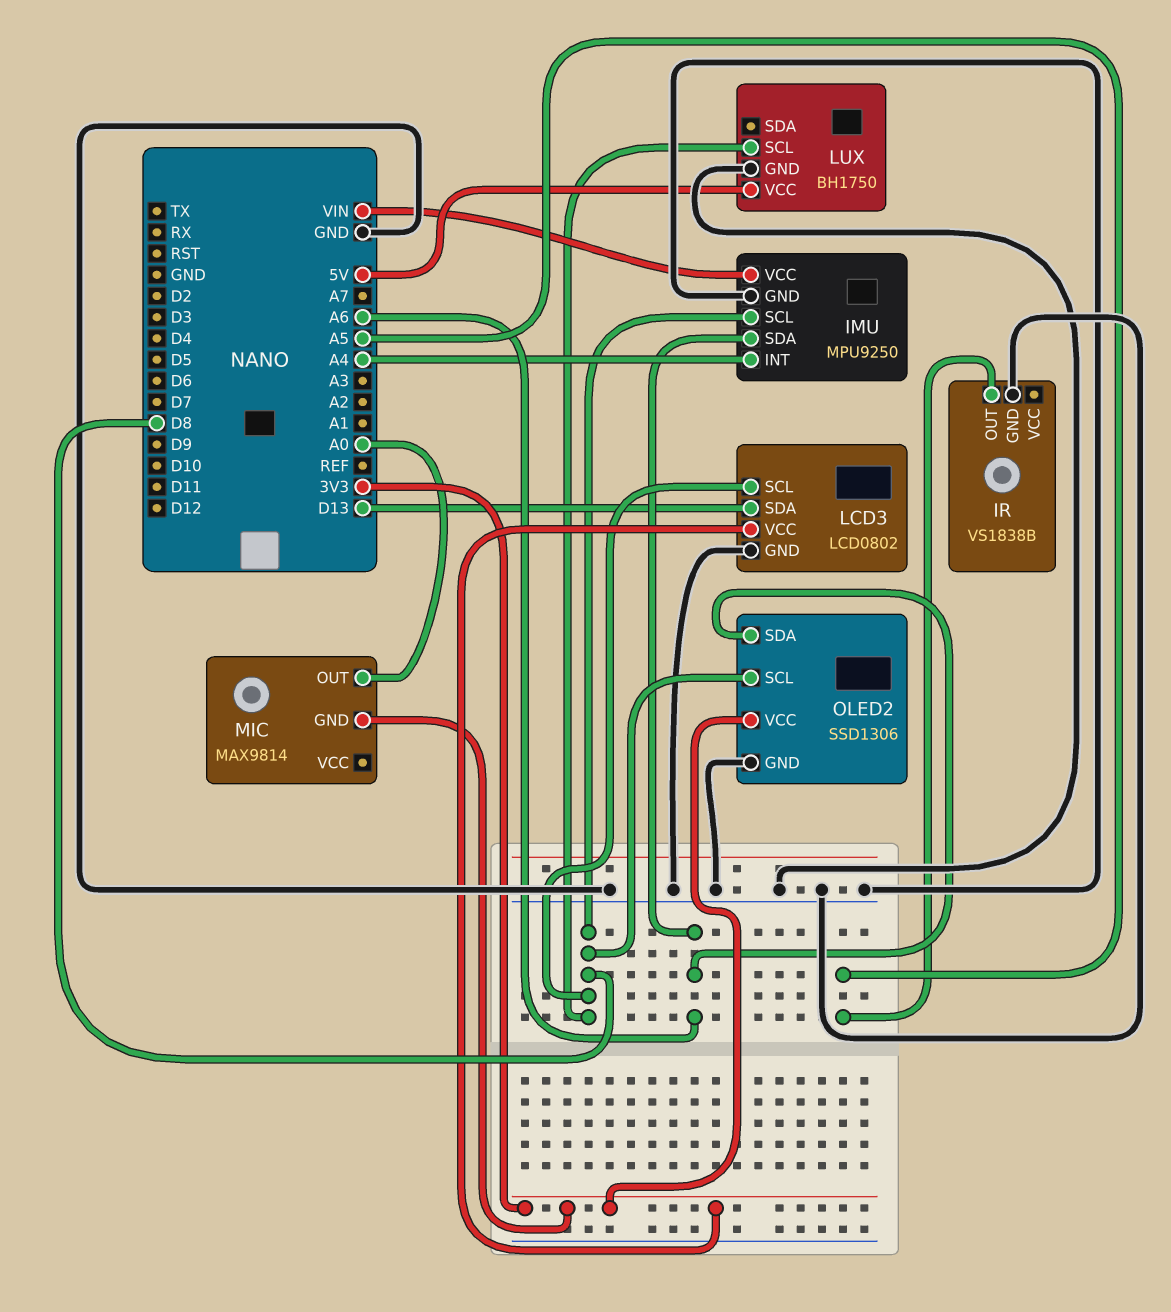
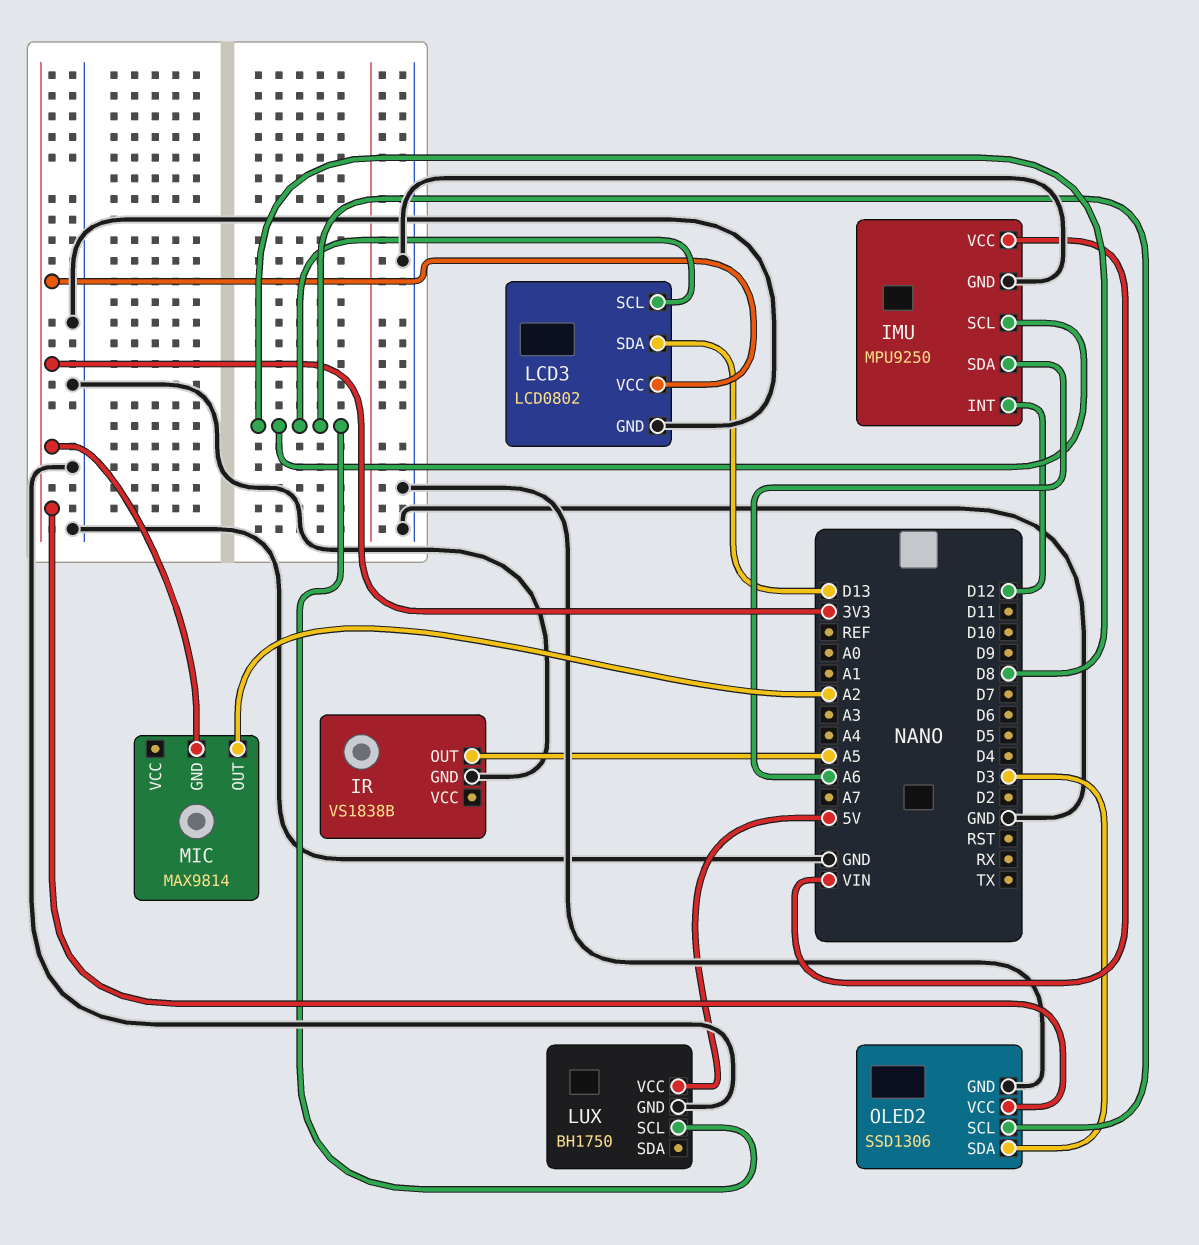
IMU pin INT: A4 -> D12
MIC pin OUT: A0 -> A2
OLED2 pin SDA: A6 -> D3

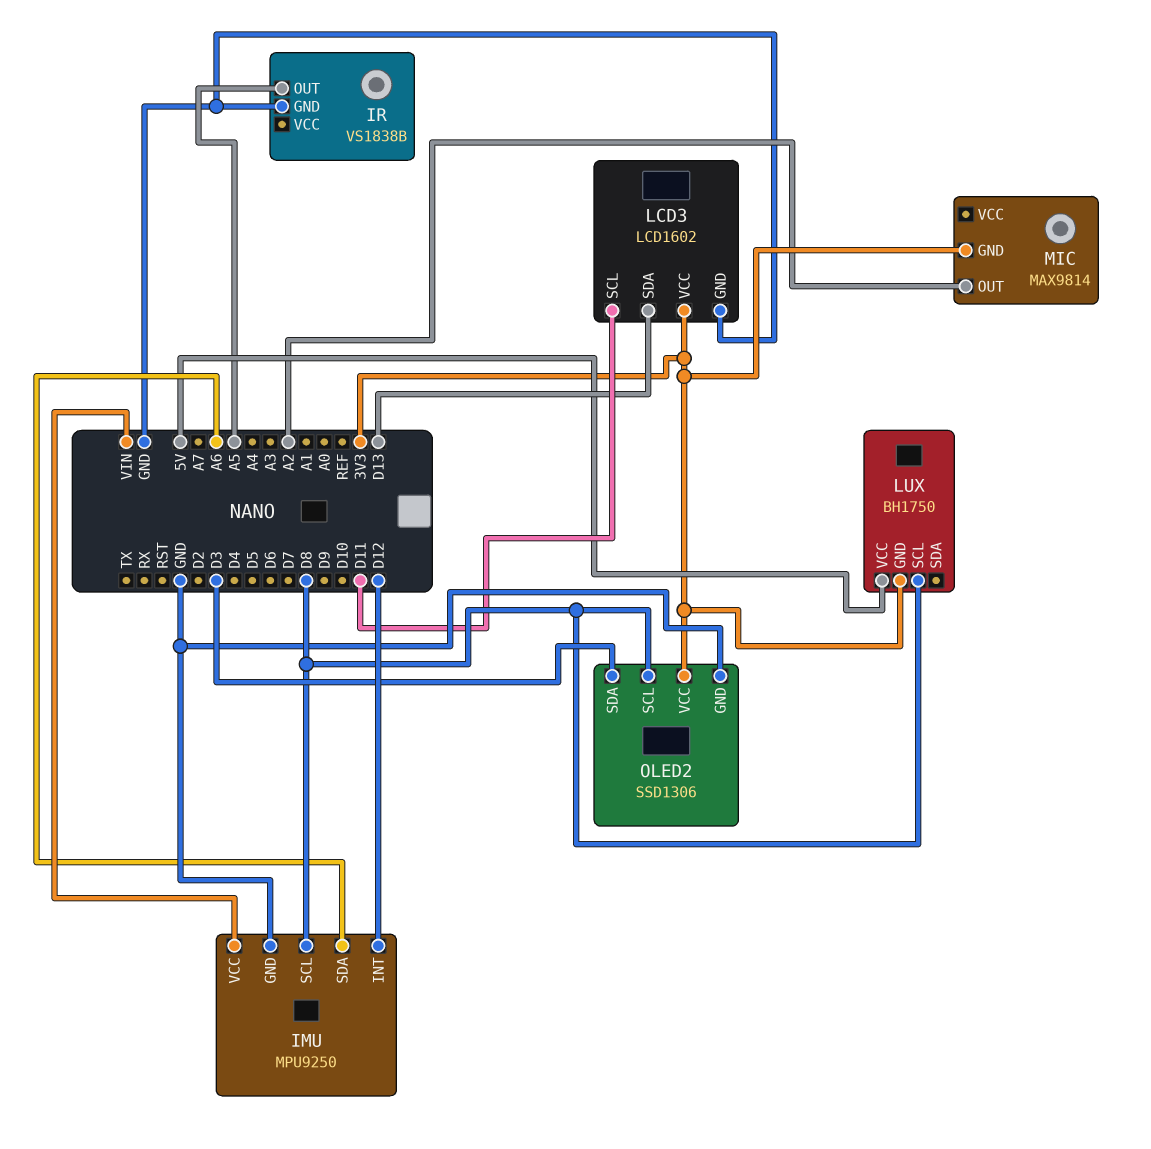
LCD3: LCD0802 -> LCD1602
LCD3 pin SCL: D8 -> D11
LUX pin GND: GND -> 3V3

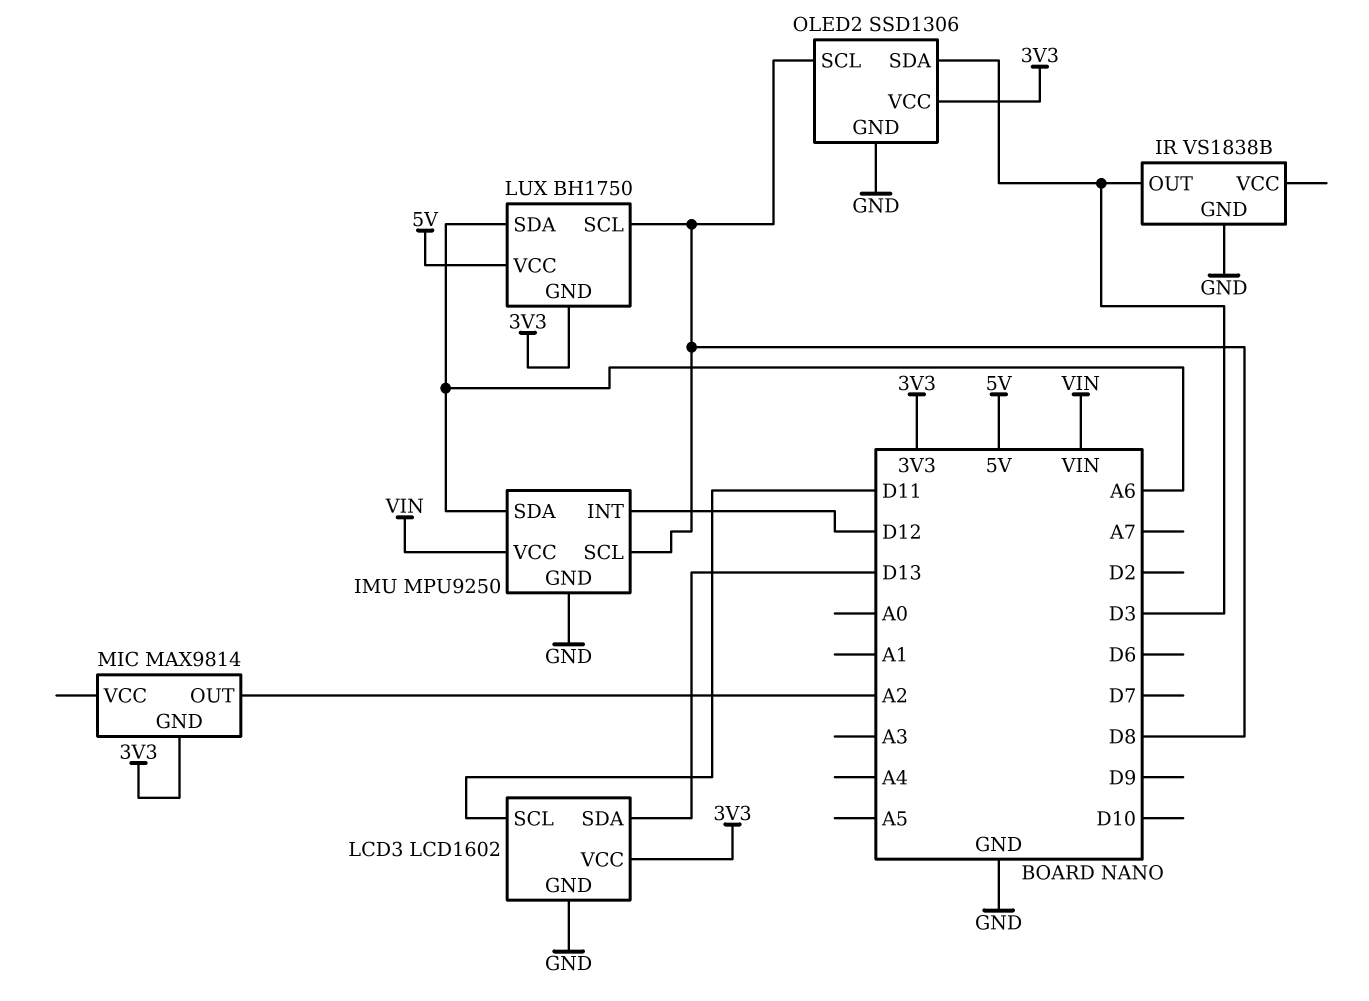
IR pin OUT: A5 -> D3
LUX pin SDA: none -> A6

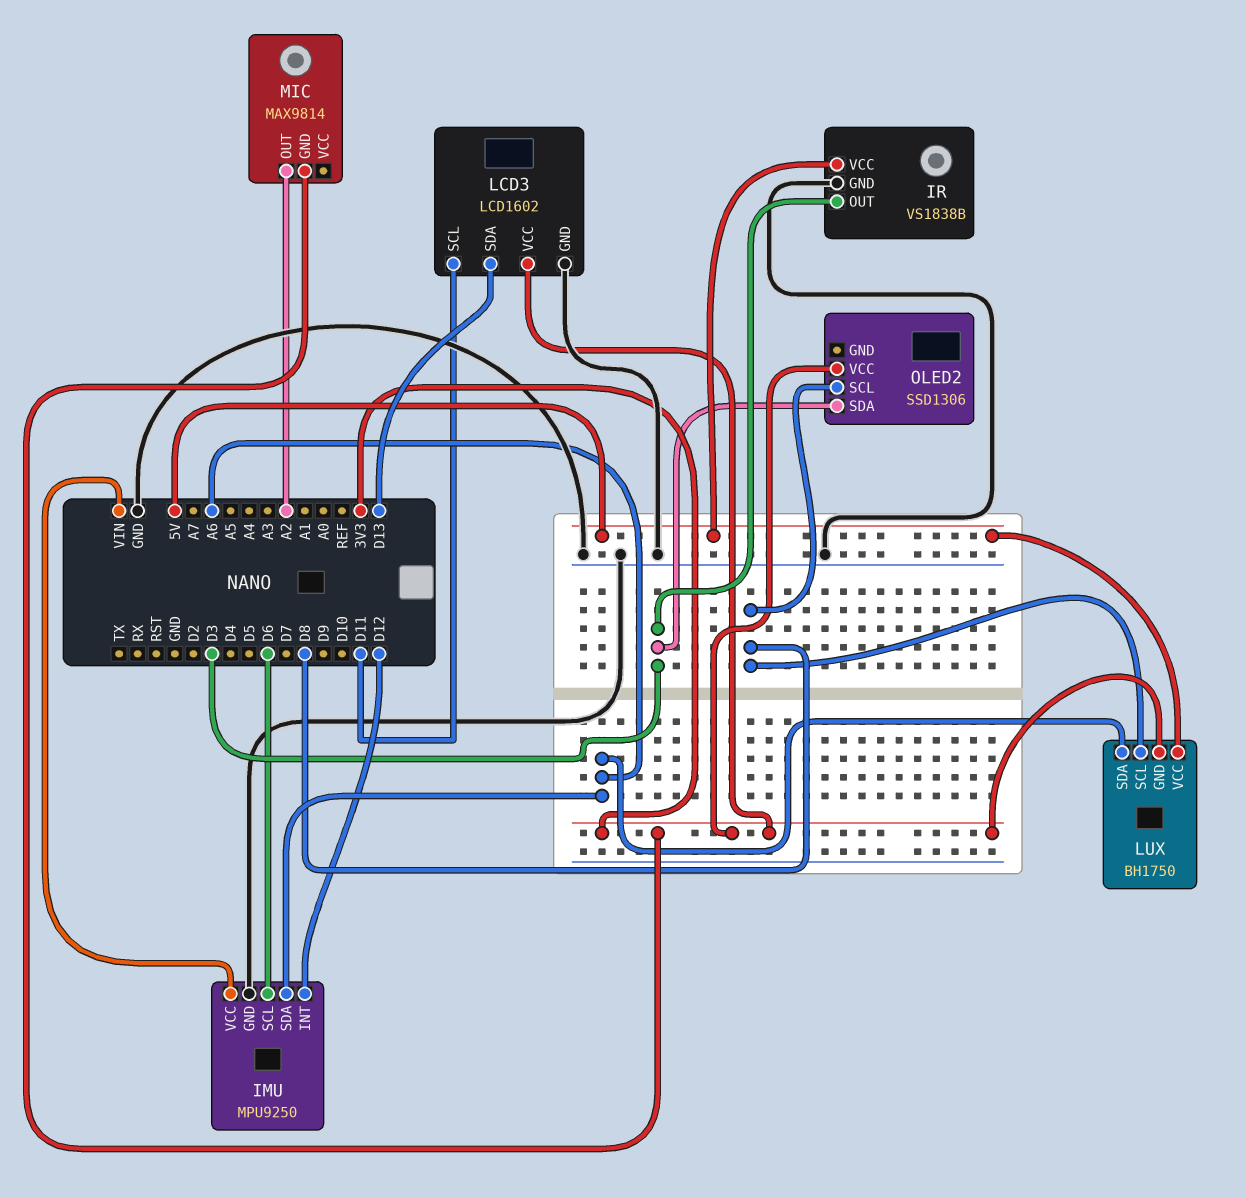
IMU pin SCL: D8 -> D6
IR pin VCC: none -> 5V
OLED2 pin GND: GND -> none

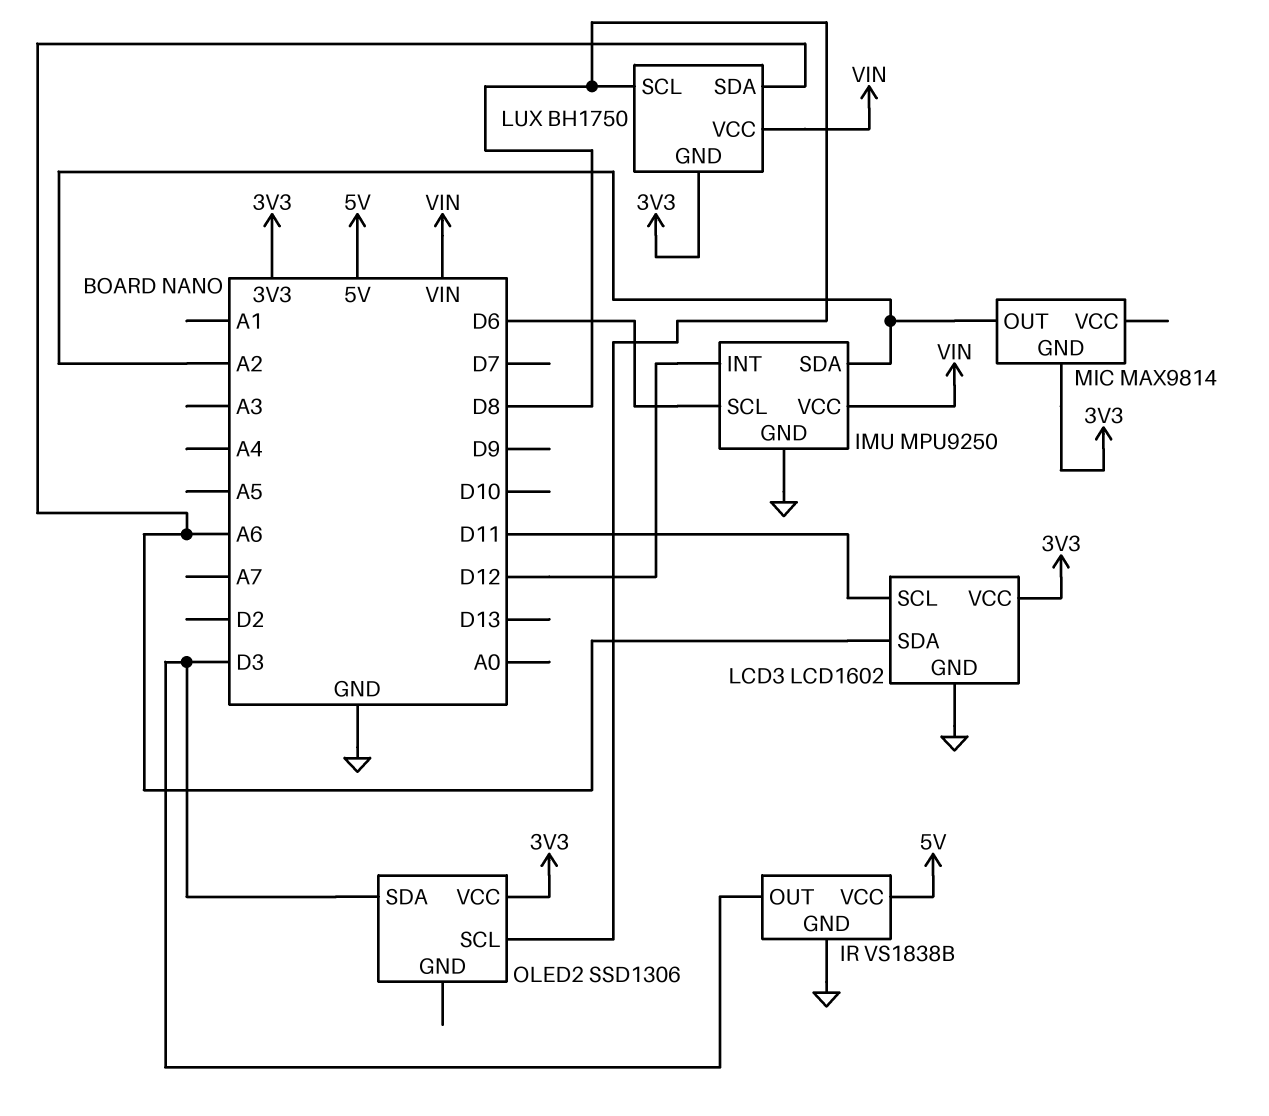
IMU pin SDA: A6 -> A2
LCD3 pin SDA: D13 -> A6
LUX pin VCC: 5V -> VIN

